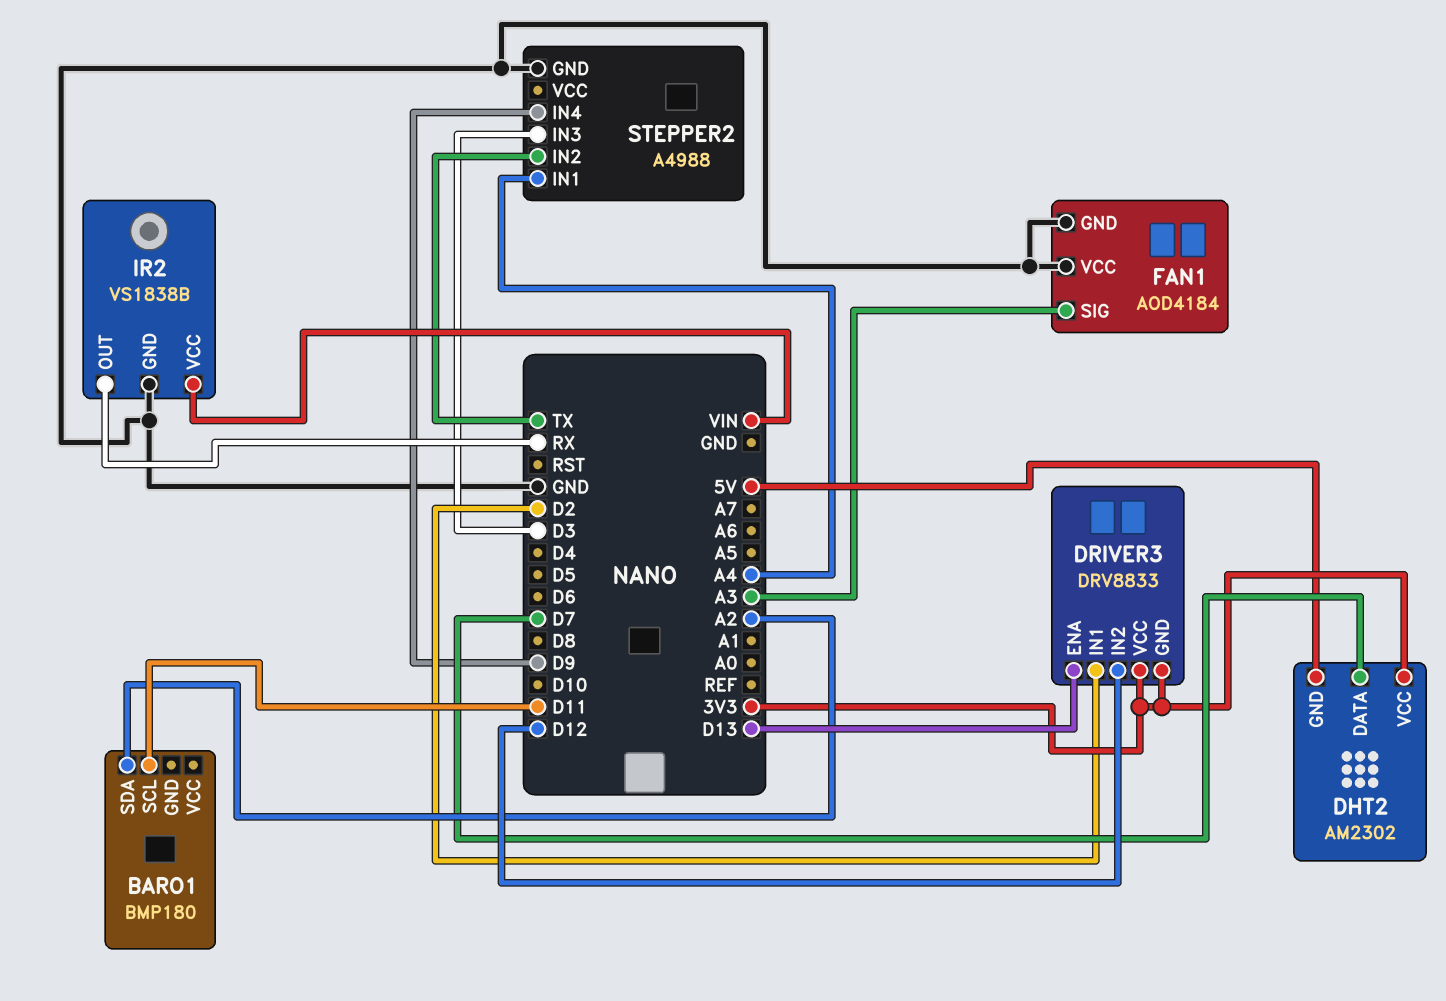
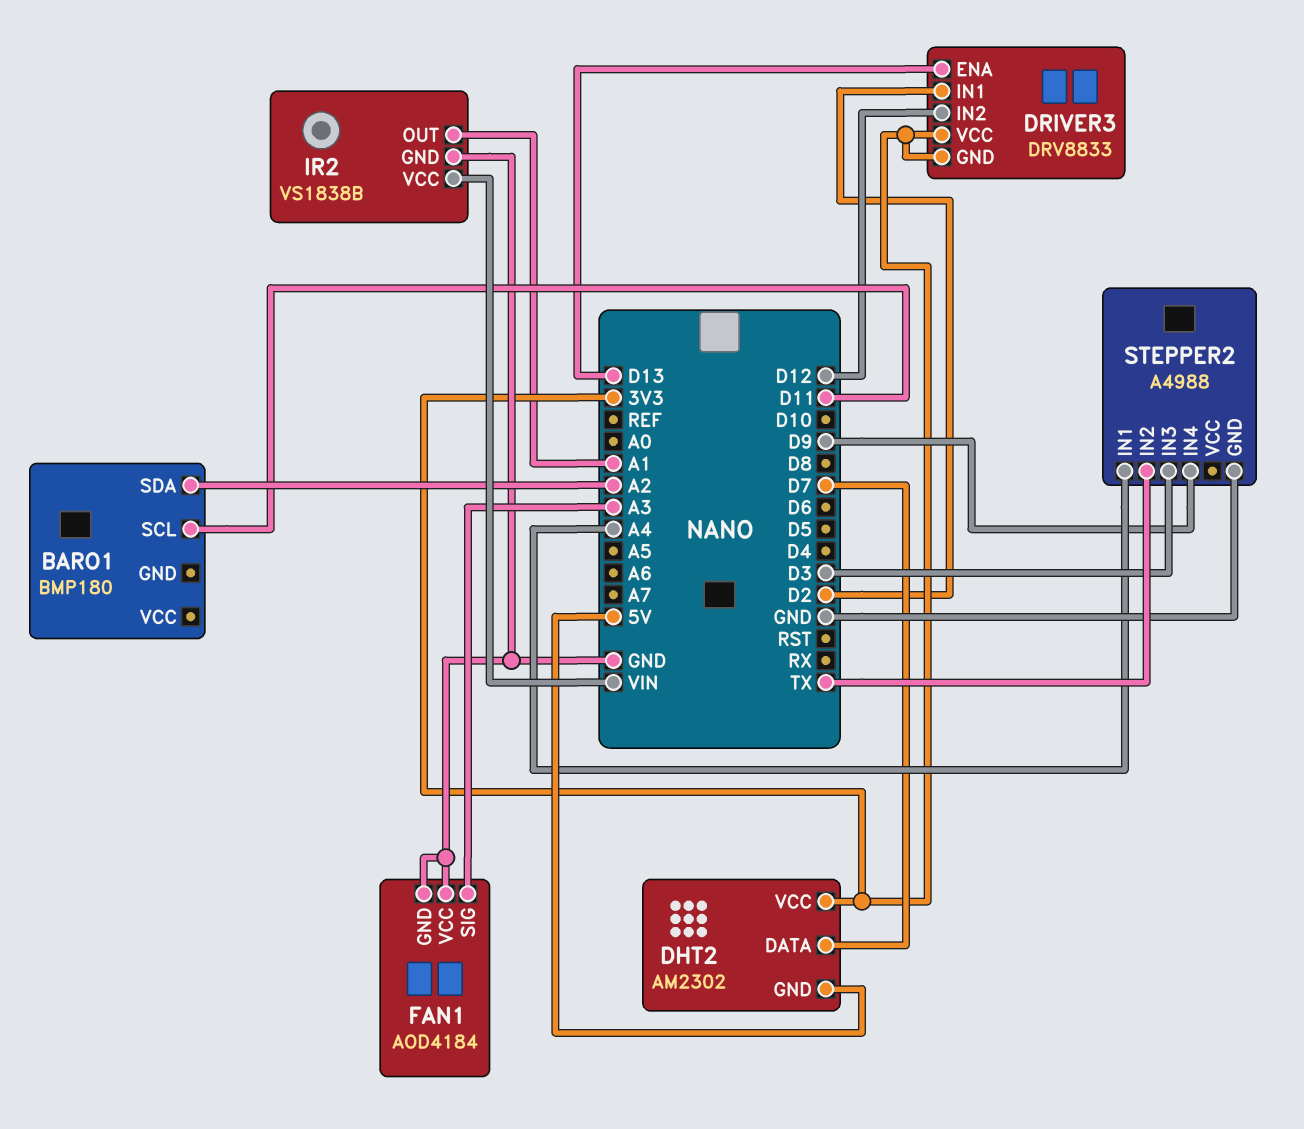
IR2 pin OUT: RX -> A1

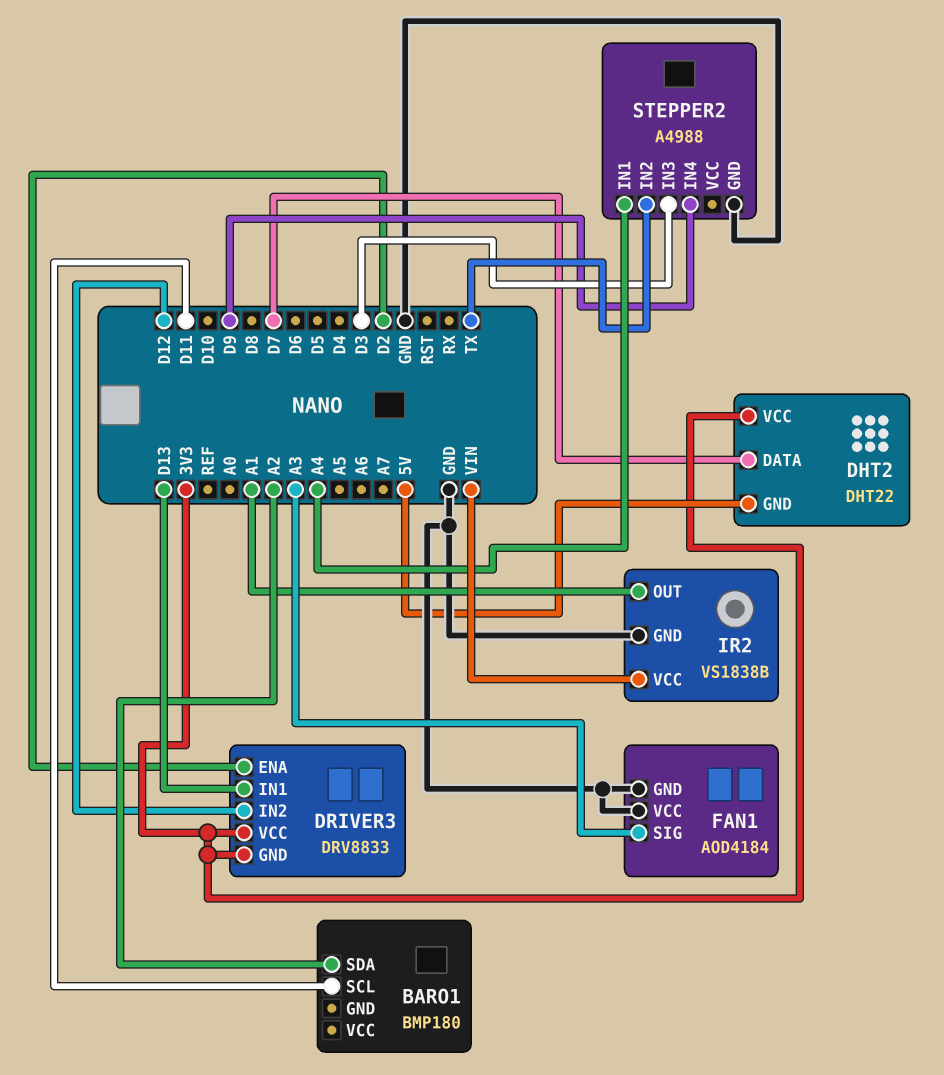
DHT2: AM2302 -> DHT22
DRIVER3 pin ENA: D13 -> D2
DRIVER3 pin IN1: D2 -> D13

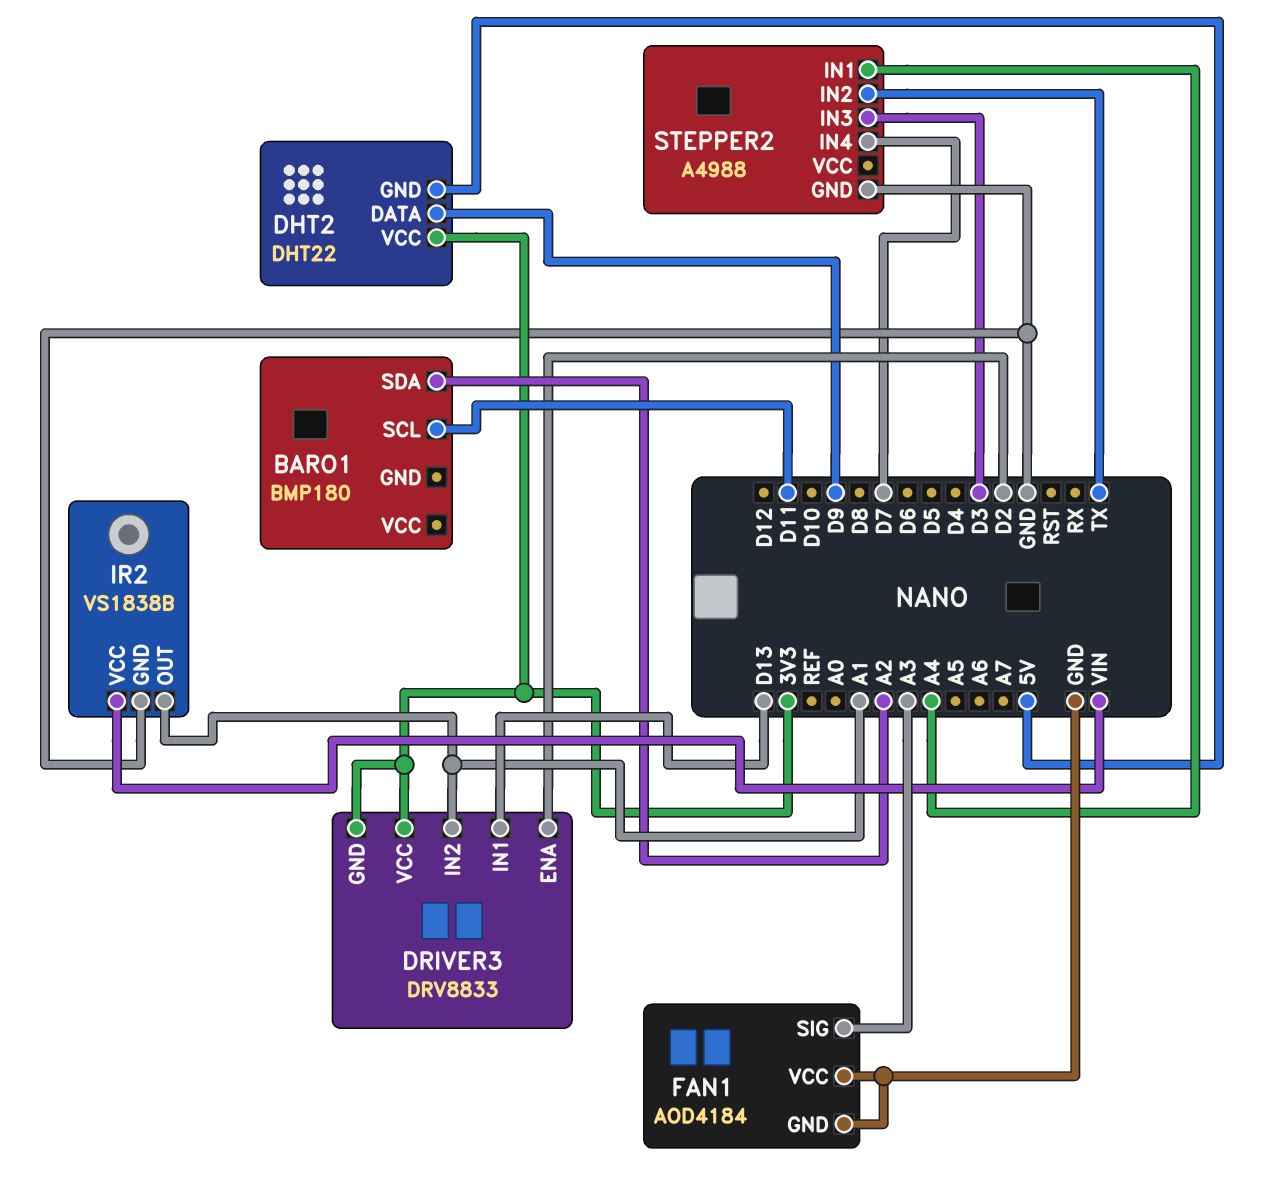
DHT2 pin DATA: D7 -> D9
DRIVER3 pin IN2: D12 -> A1
STEPPER2 pin IN4: D9 -> D7

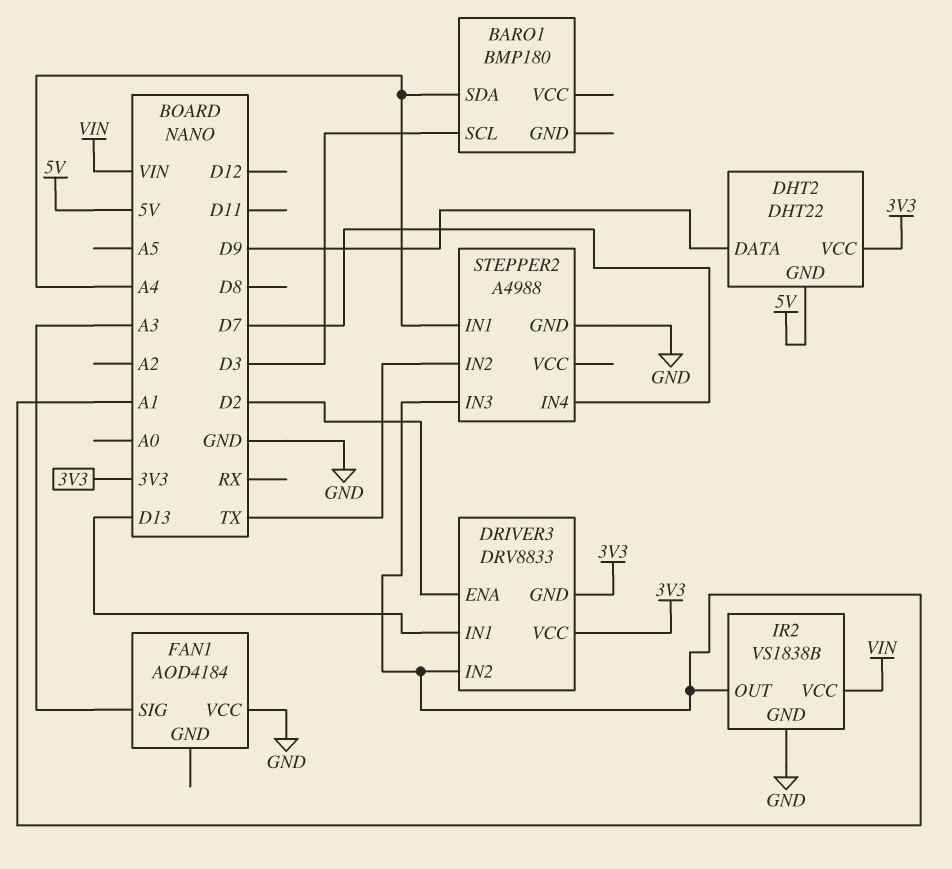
BARO1 pin SCL: D11 -> D3
BARO1 pin SDA: A2 -> A4
FAN1 pin GND: GND -> none
STEPPER2 pin IN3: D3 -> A1

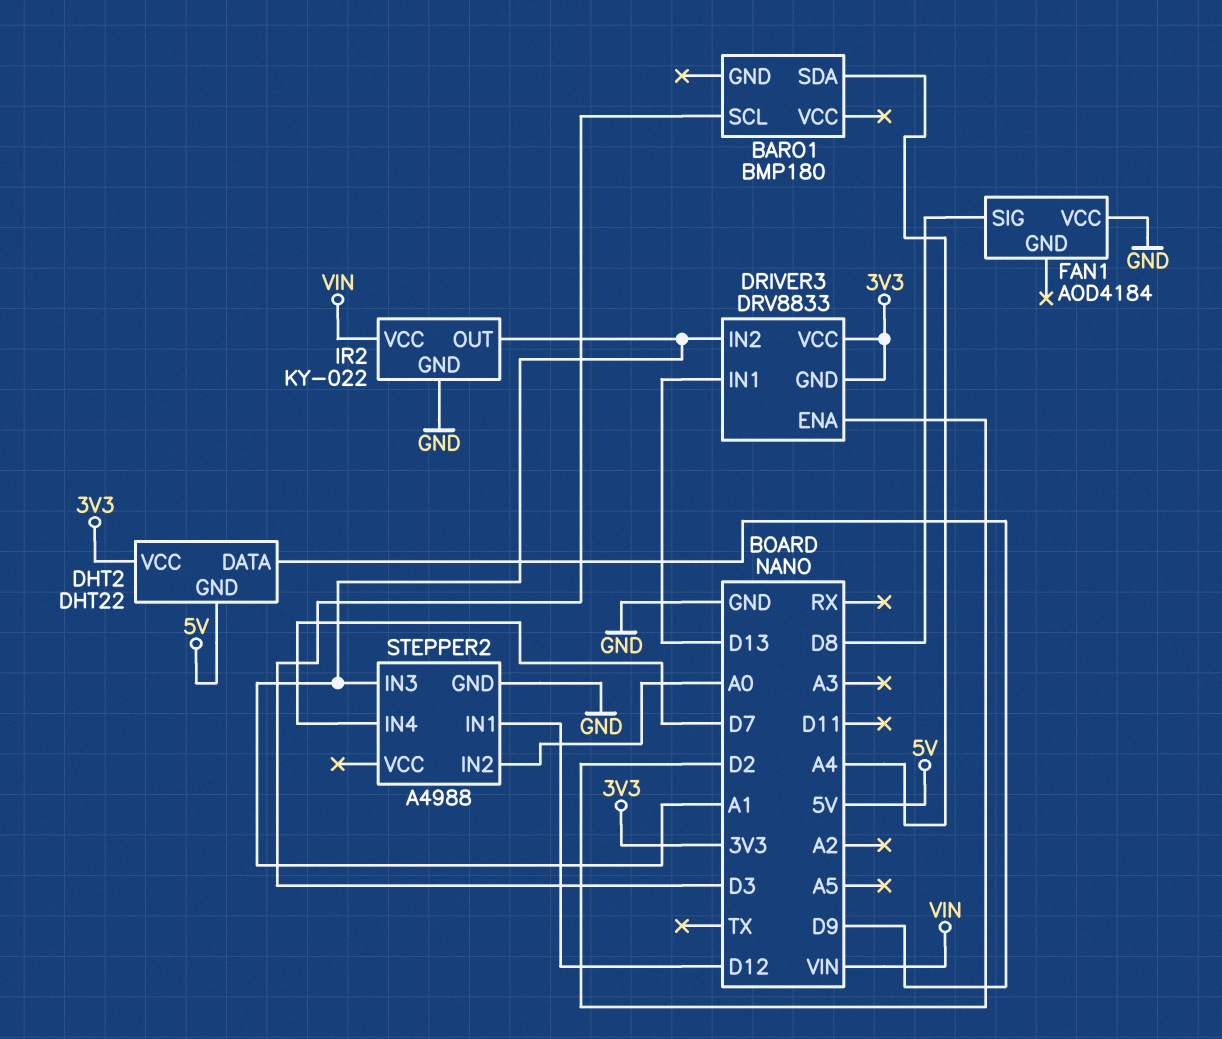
FAN1 pin SIG: A3 -> D8
IR2: VS1838B -> KY-022
STEPPER2 pin IN1: A4 -> D12
STEPPER2 pin IN2: TX -> A0

